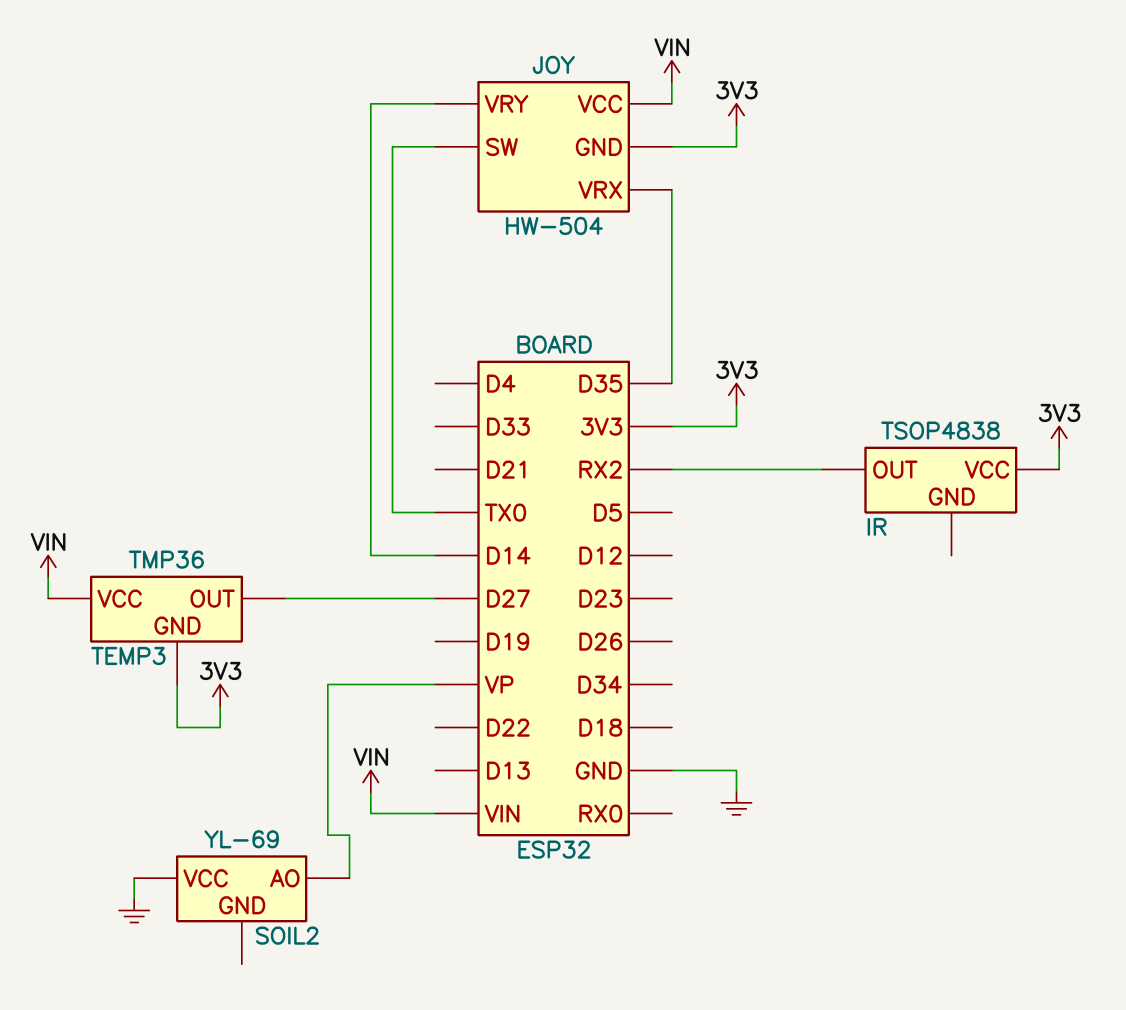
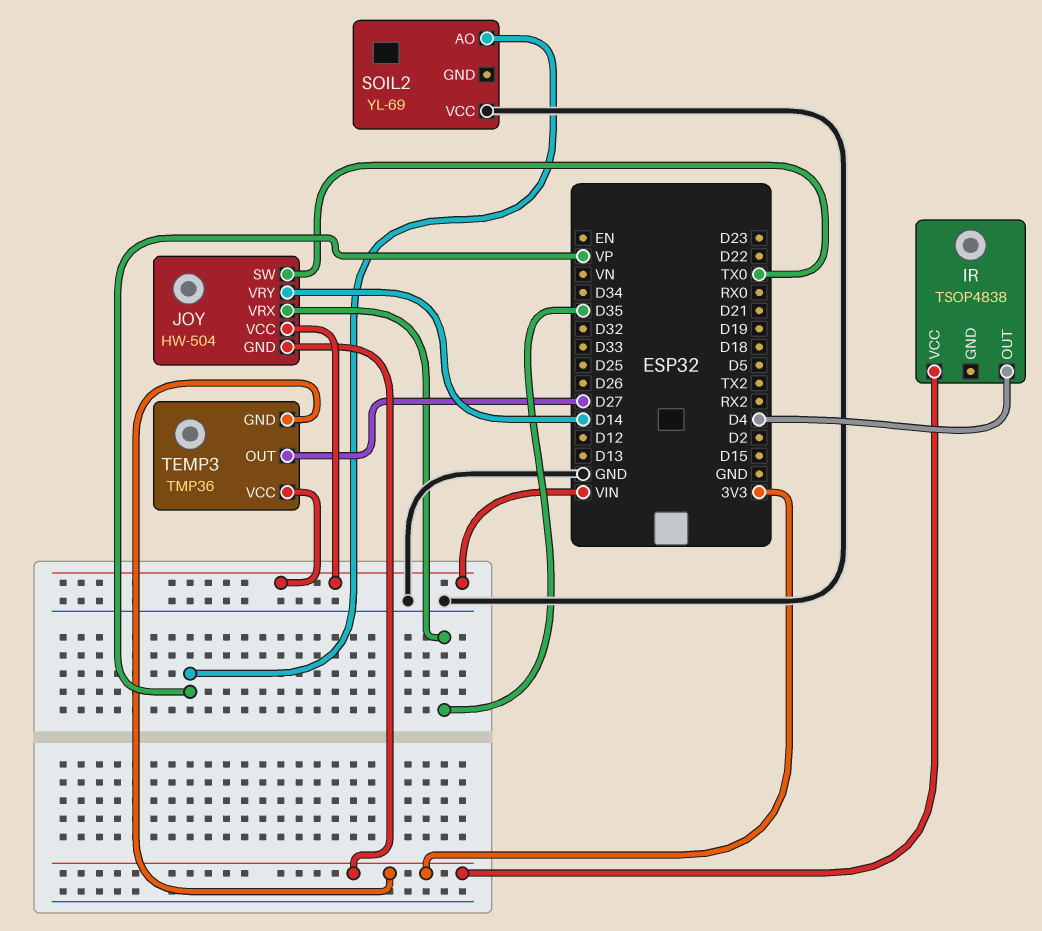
IR pin OUT: RX2 -> D4

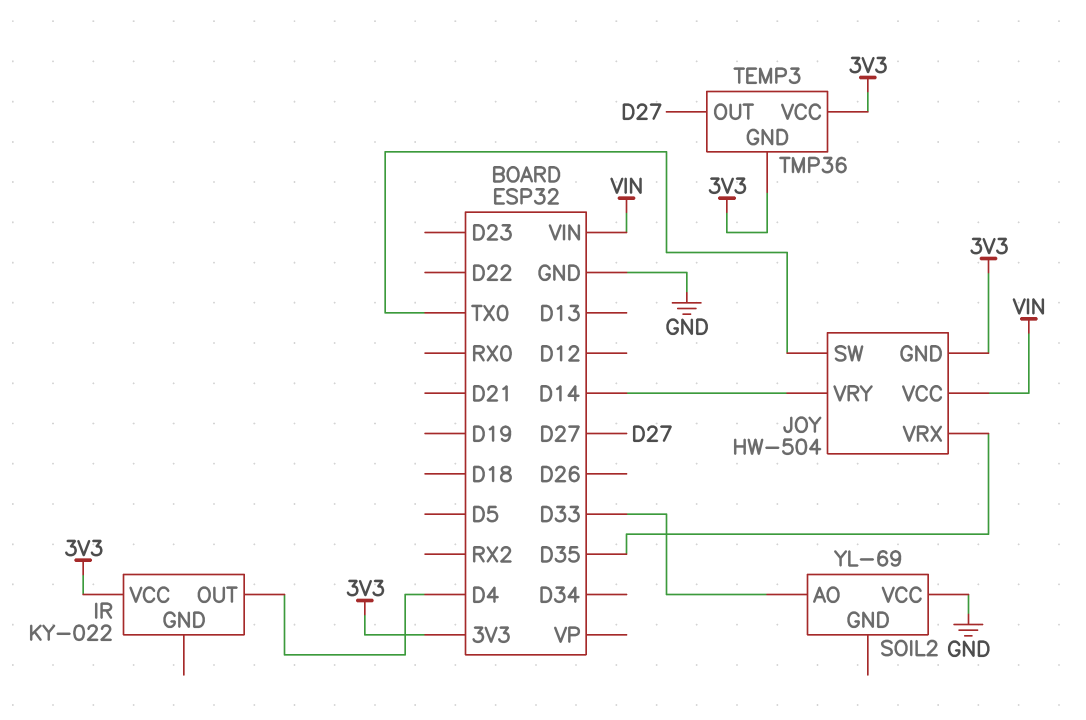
IR: TSOP4838 -> KY-022
SOIL2 pin AO: VP -> D33
TEMP3 pin VCC: VIN -> 3V3

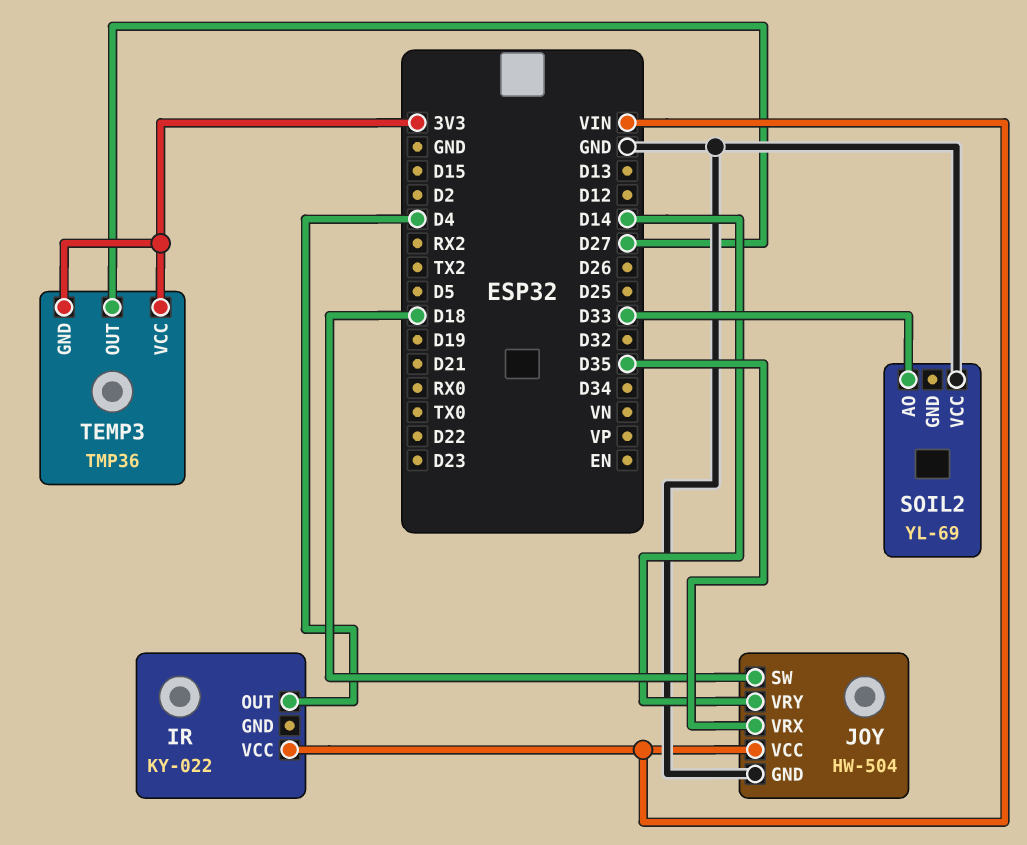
IR pin VCC: 3V3 -> VIN
JOY pin GND: 3V3 -> GND
JOY pin SW: TX0 -> D18

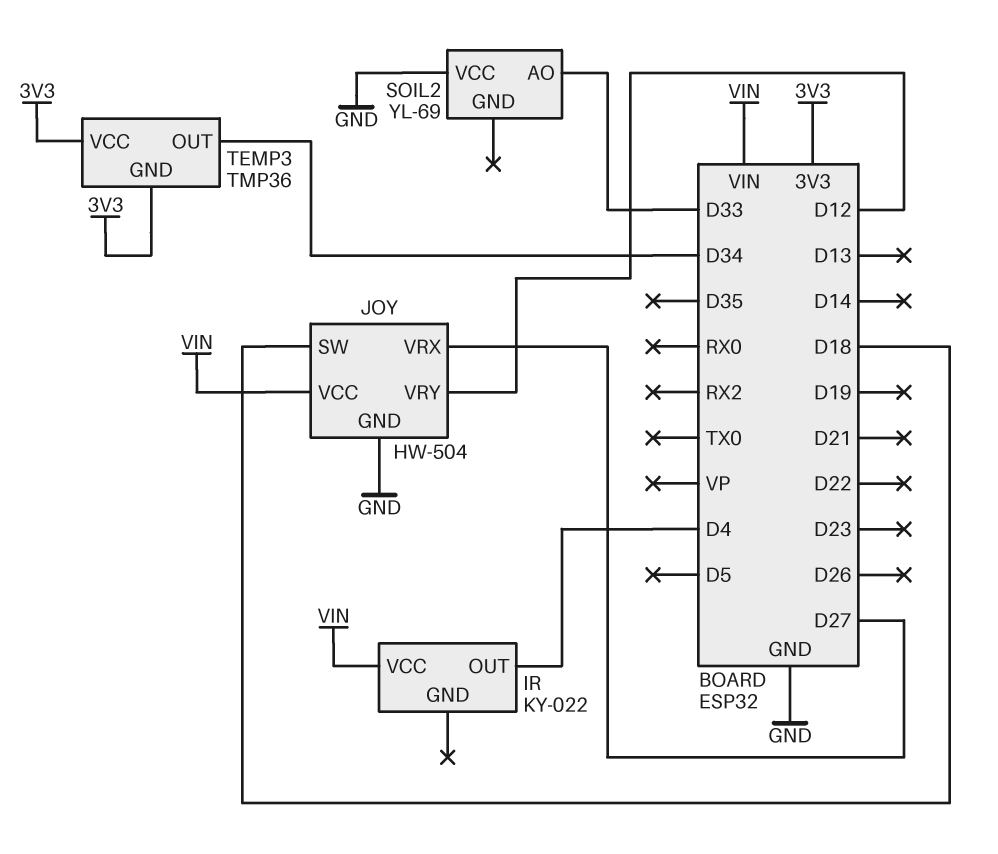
JOY pin VRX: D35 -> D27
JOY pin VRY: D14 -> D12
TEMP3 pin OUT: D27 -> D34

